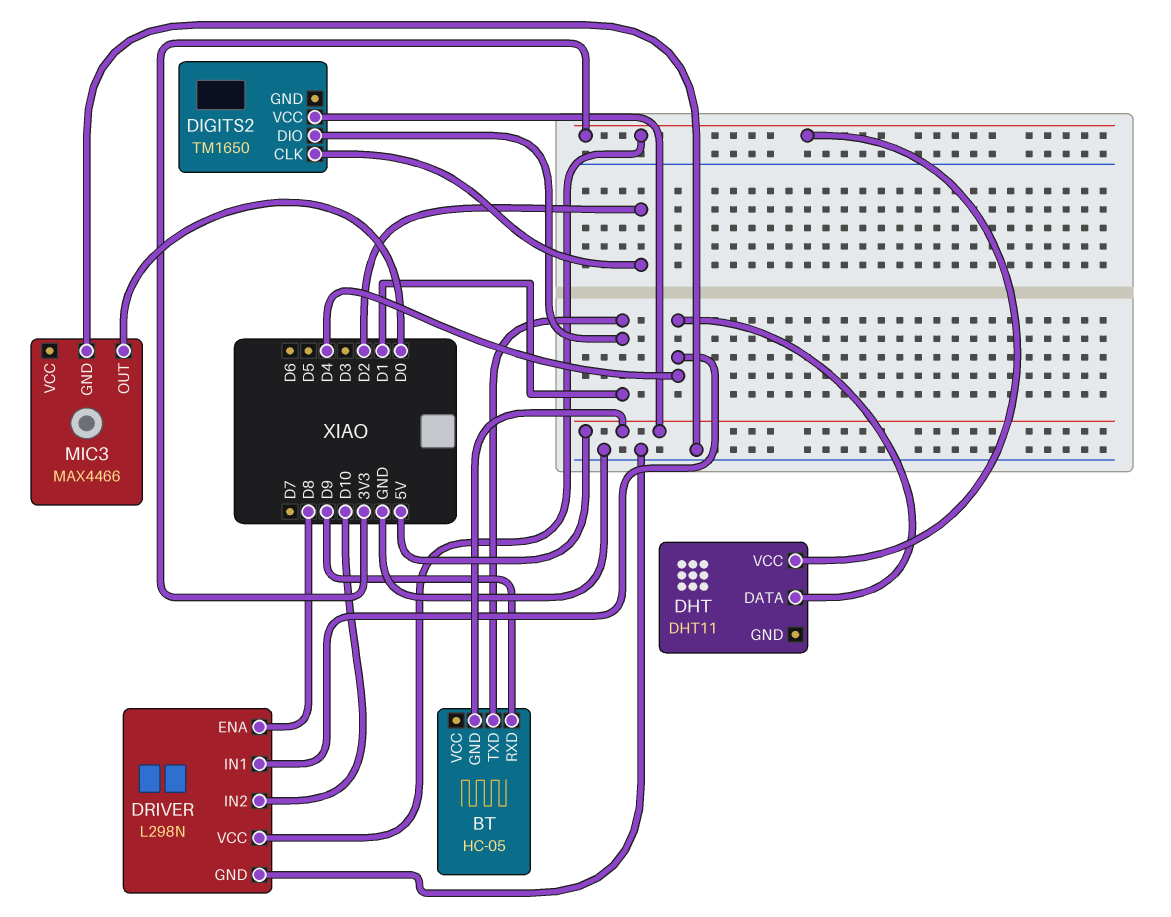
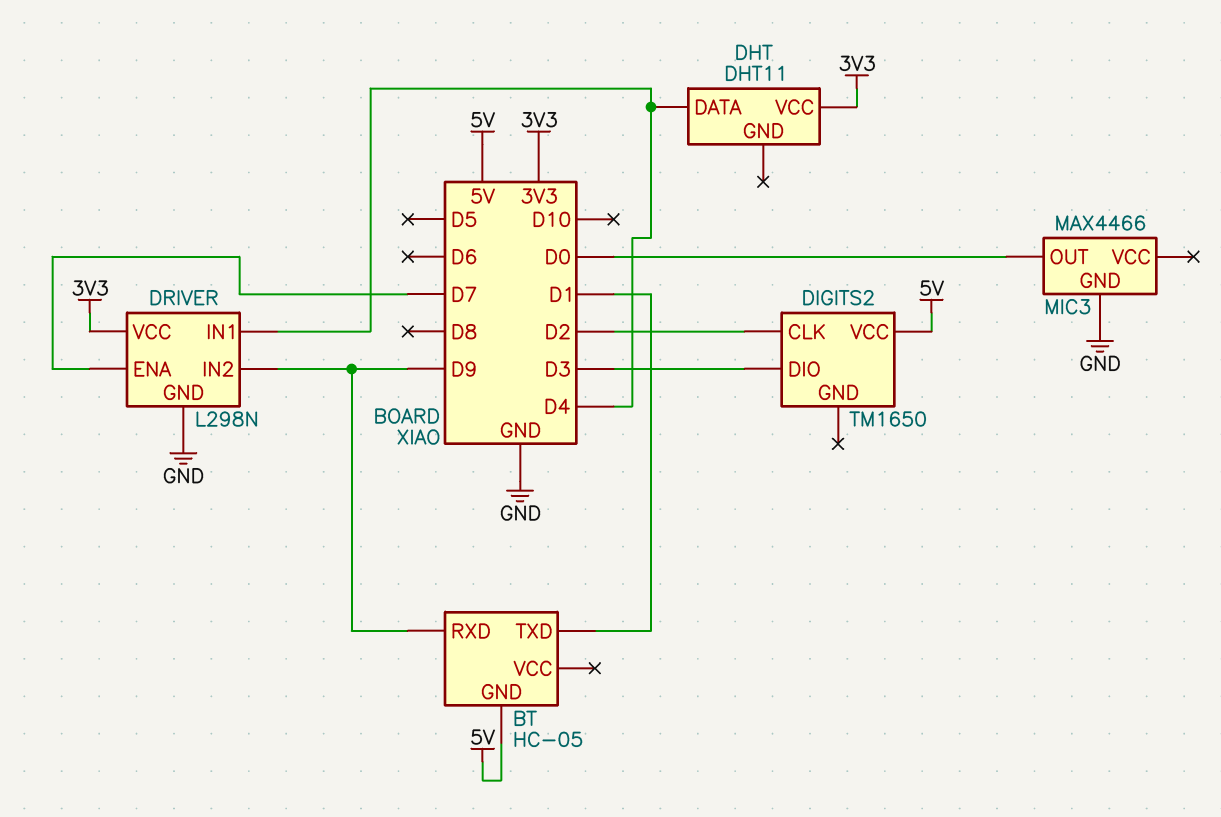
DIGITS2 pin DIO: D1 -> D3
DRIVER pin ENA: D8 -> D7
DRIVER pin IN2: D10 -> D9

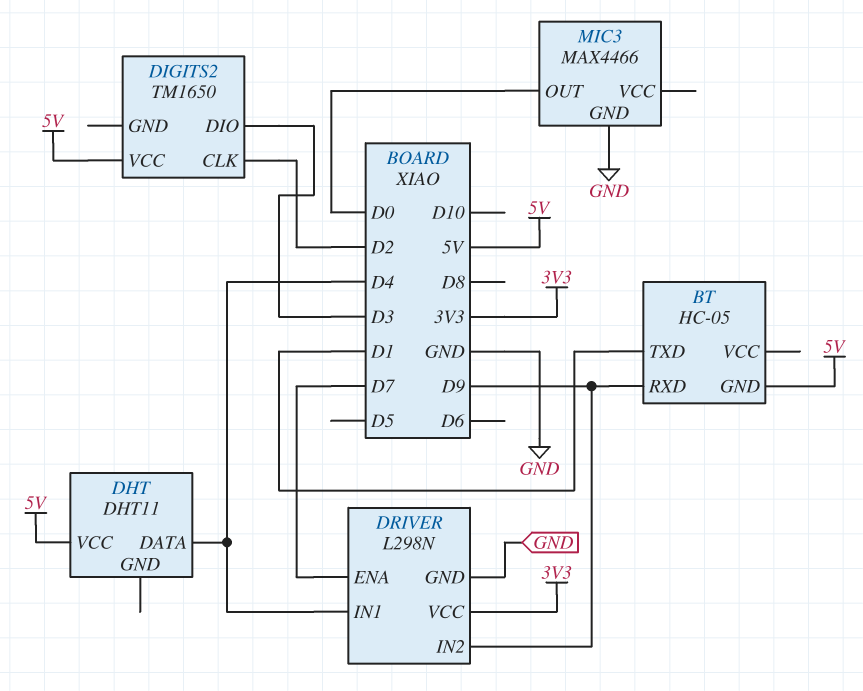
DHT pin VCC: 3V3 -> 5V

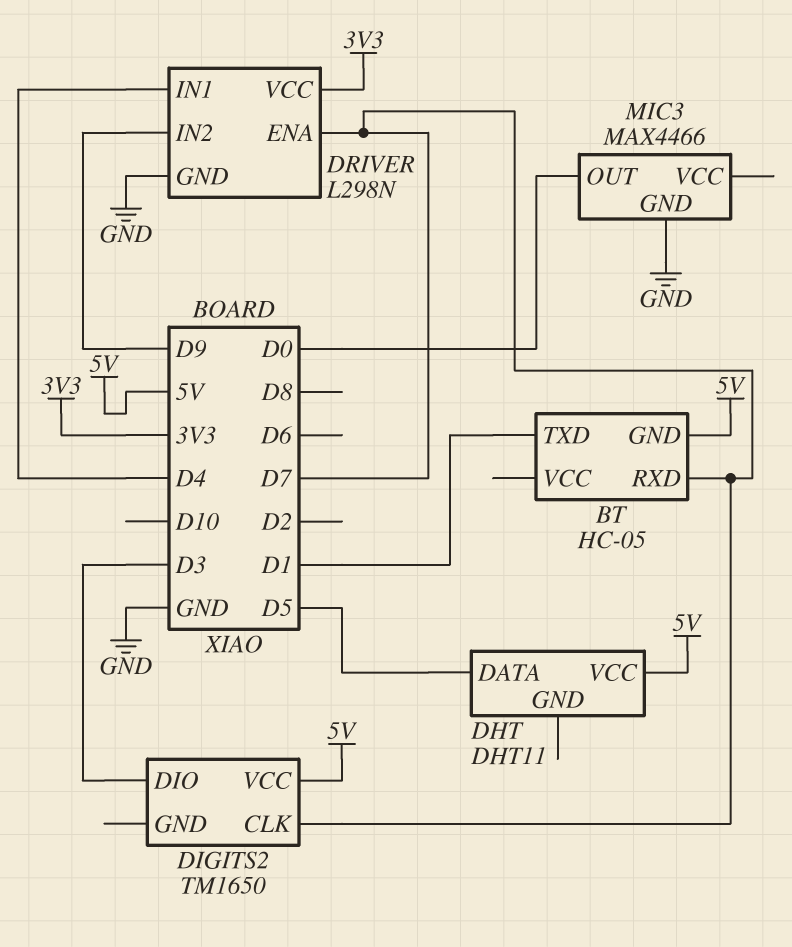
BT pin RXD: D9 -> D7
DHT pin DATA: D4 -> D5
DIGITS2 pin CLK: D2 -> D7

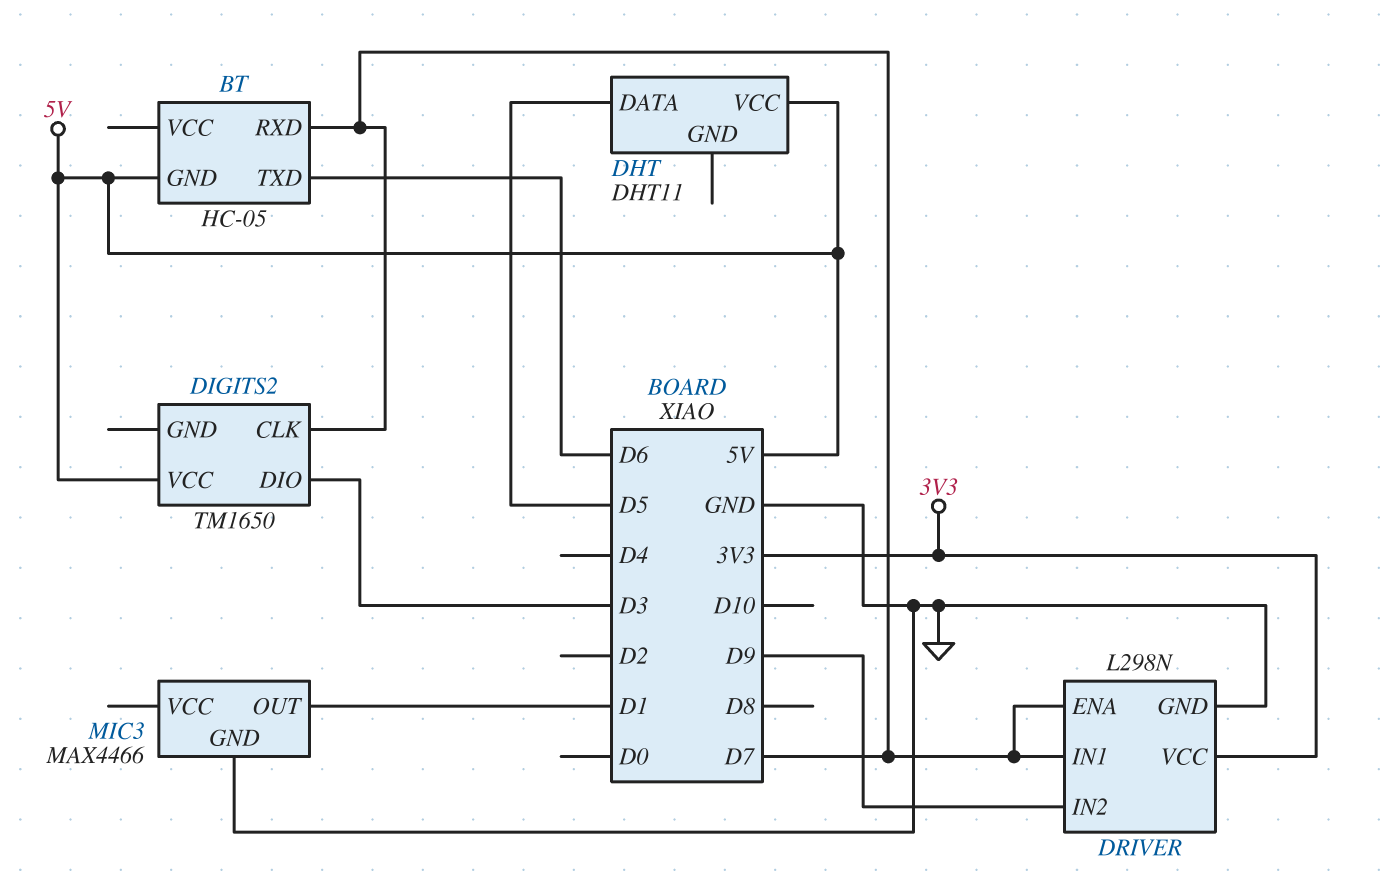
BT pin TXD: D1 -> D6
DRIVER pin IN1: D4 -> D7
MIC3 pin OUT: D0 -> D1

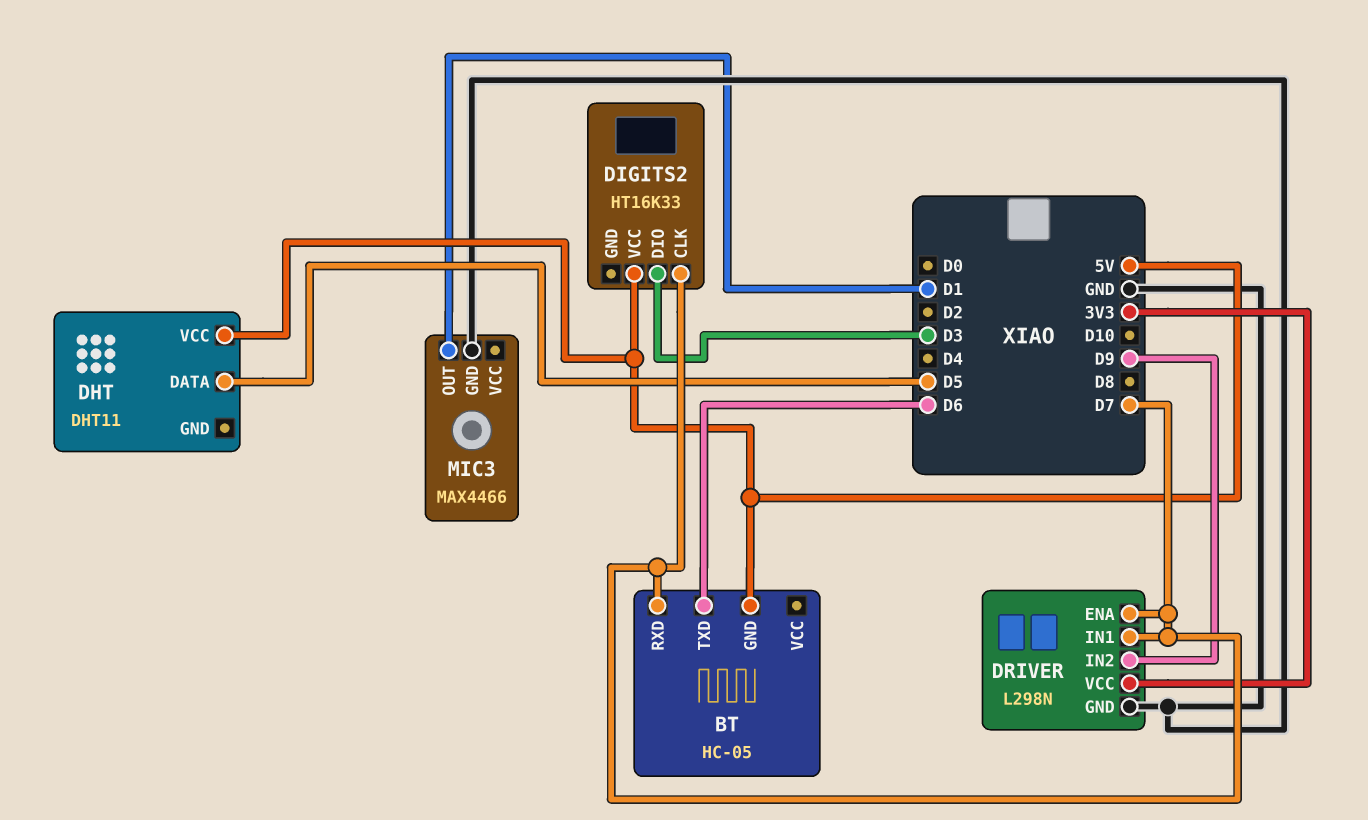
DIGITS2: TM1650 -> HT16K33

